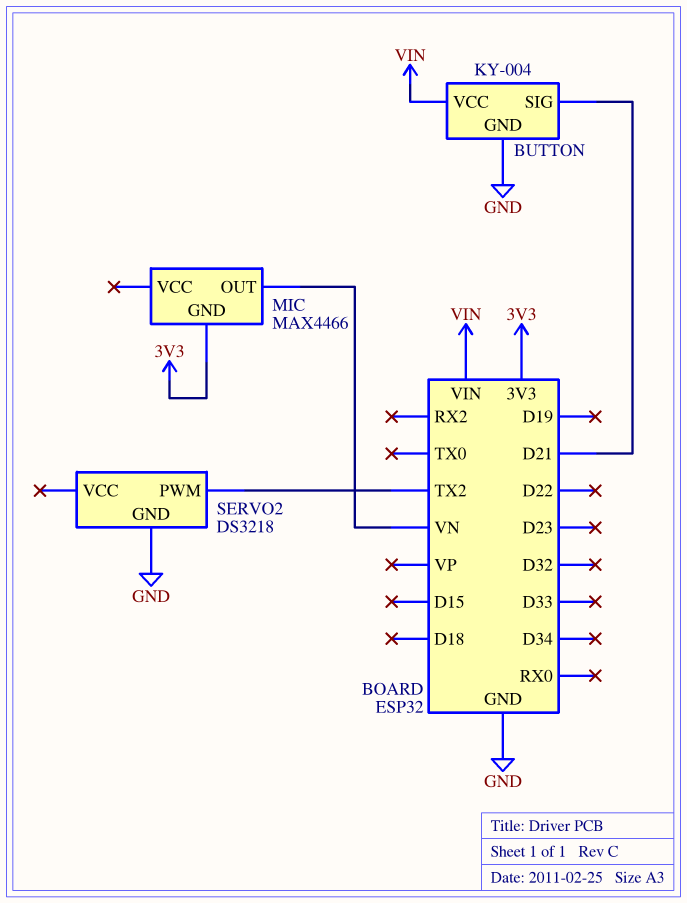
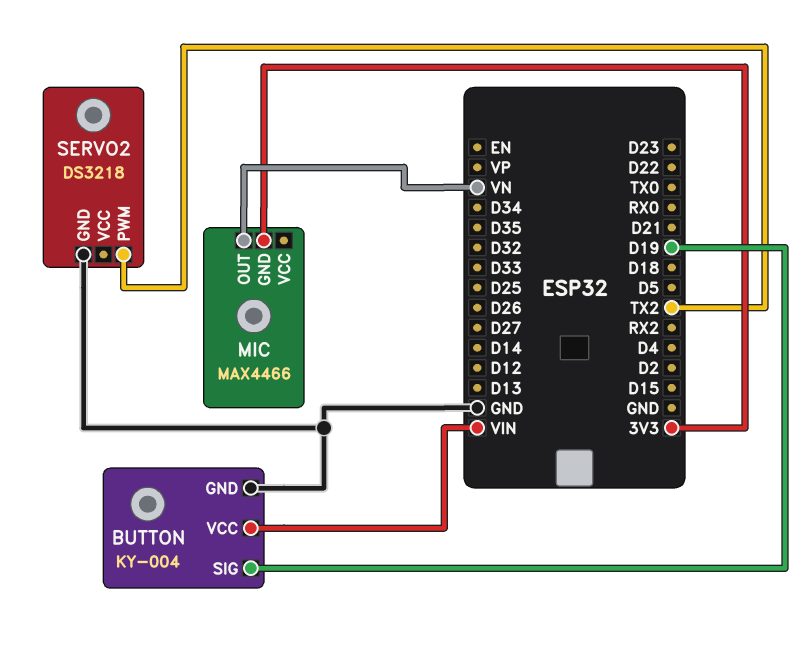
BUTTON pin SIG: D21 -> D19

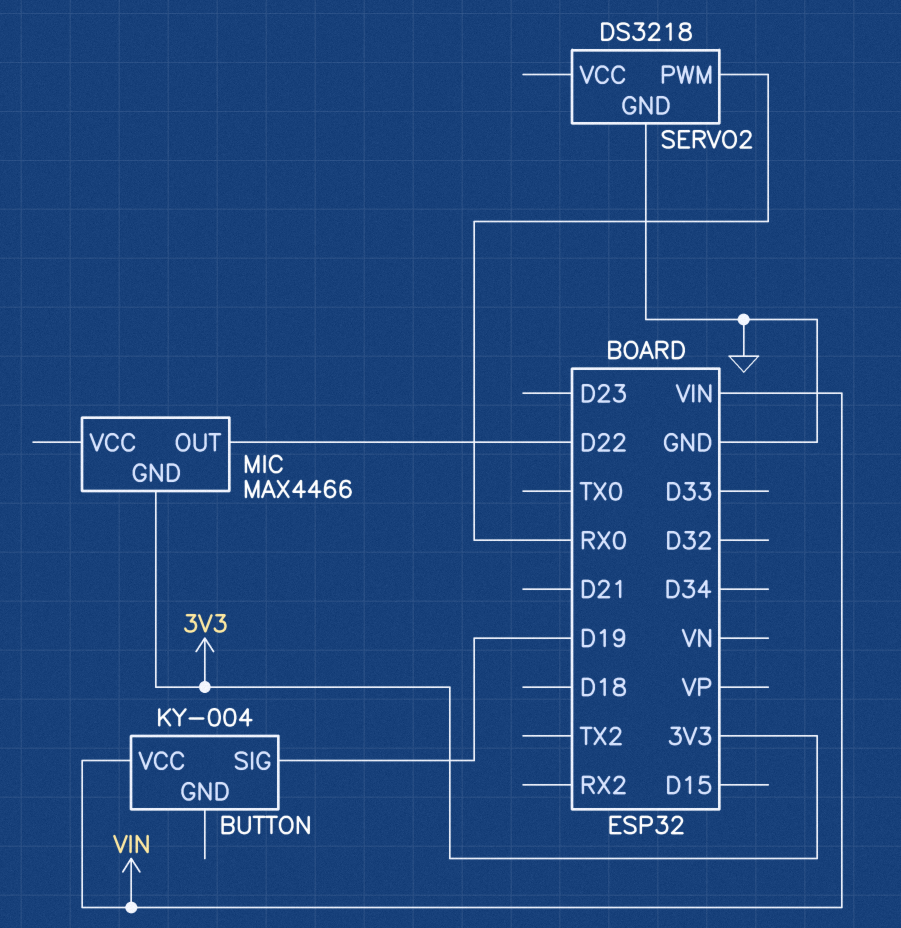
BUTTON pin GND: GND -> none
MIC pin OUT: VN -> D22
SERVO2 pin PWM: TX2 -> RX0

